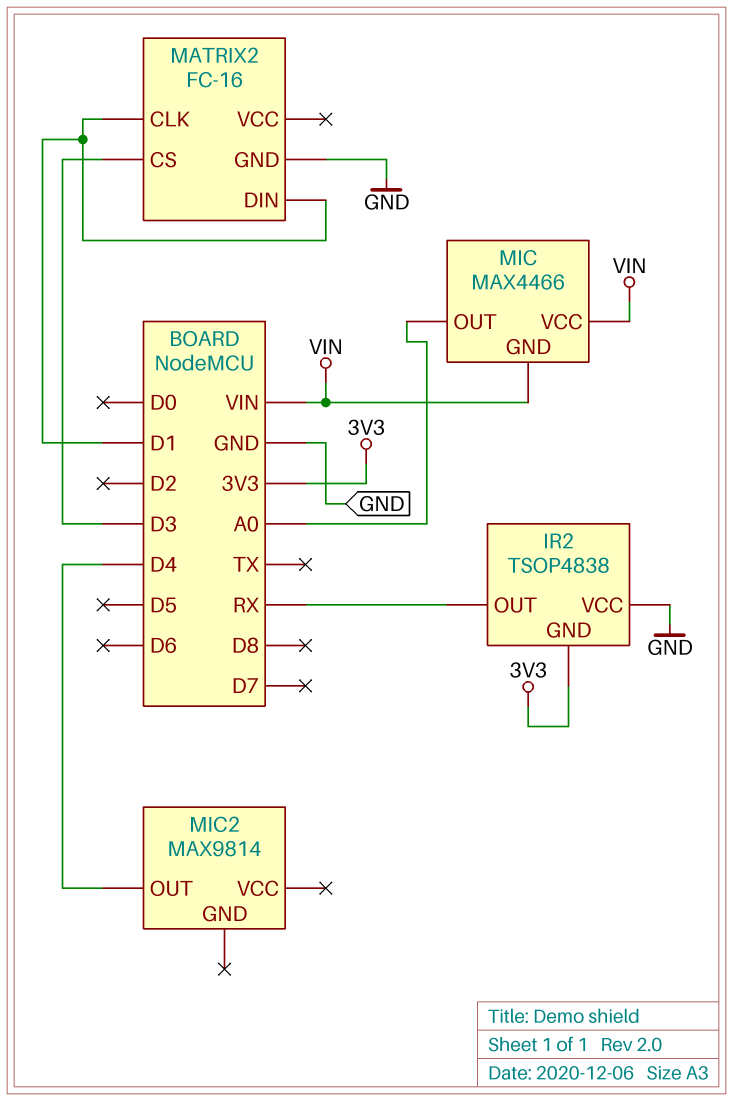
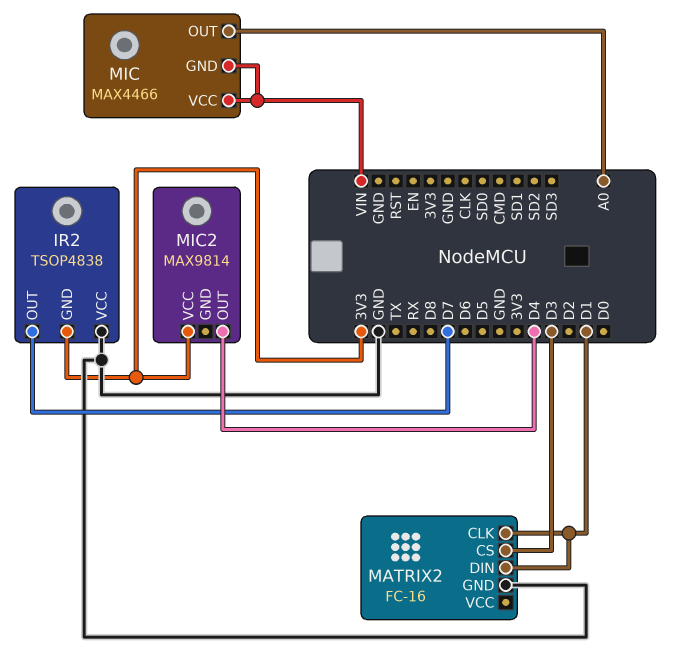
IR2 pin OUT: RX -> D7
MIC2 pin VCC: none -> 3V3

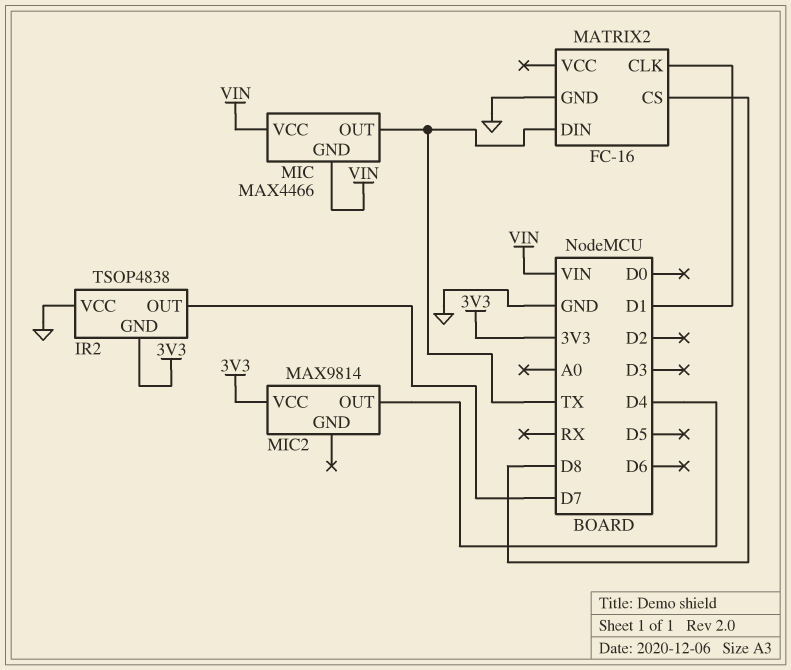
MATRIX2 pin CS: D3 -> D8
MATRIX2 pin DIN: D1 -> TX
MIC pin OUT: A0 -> TX

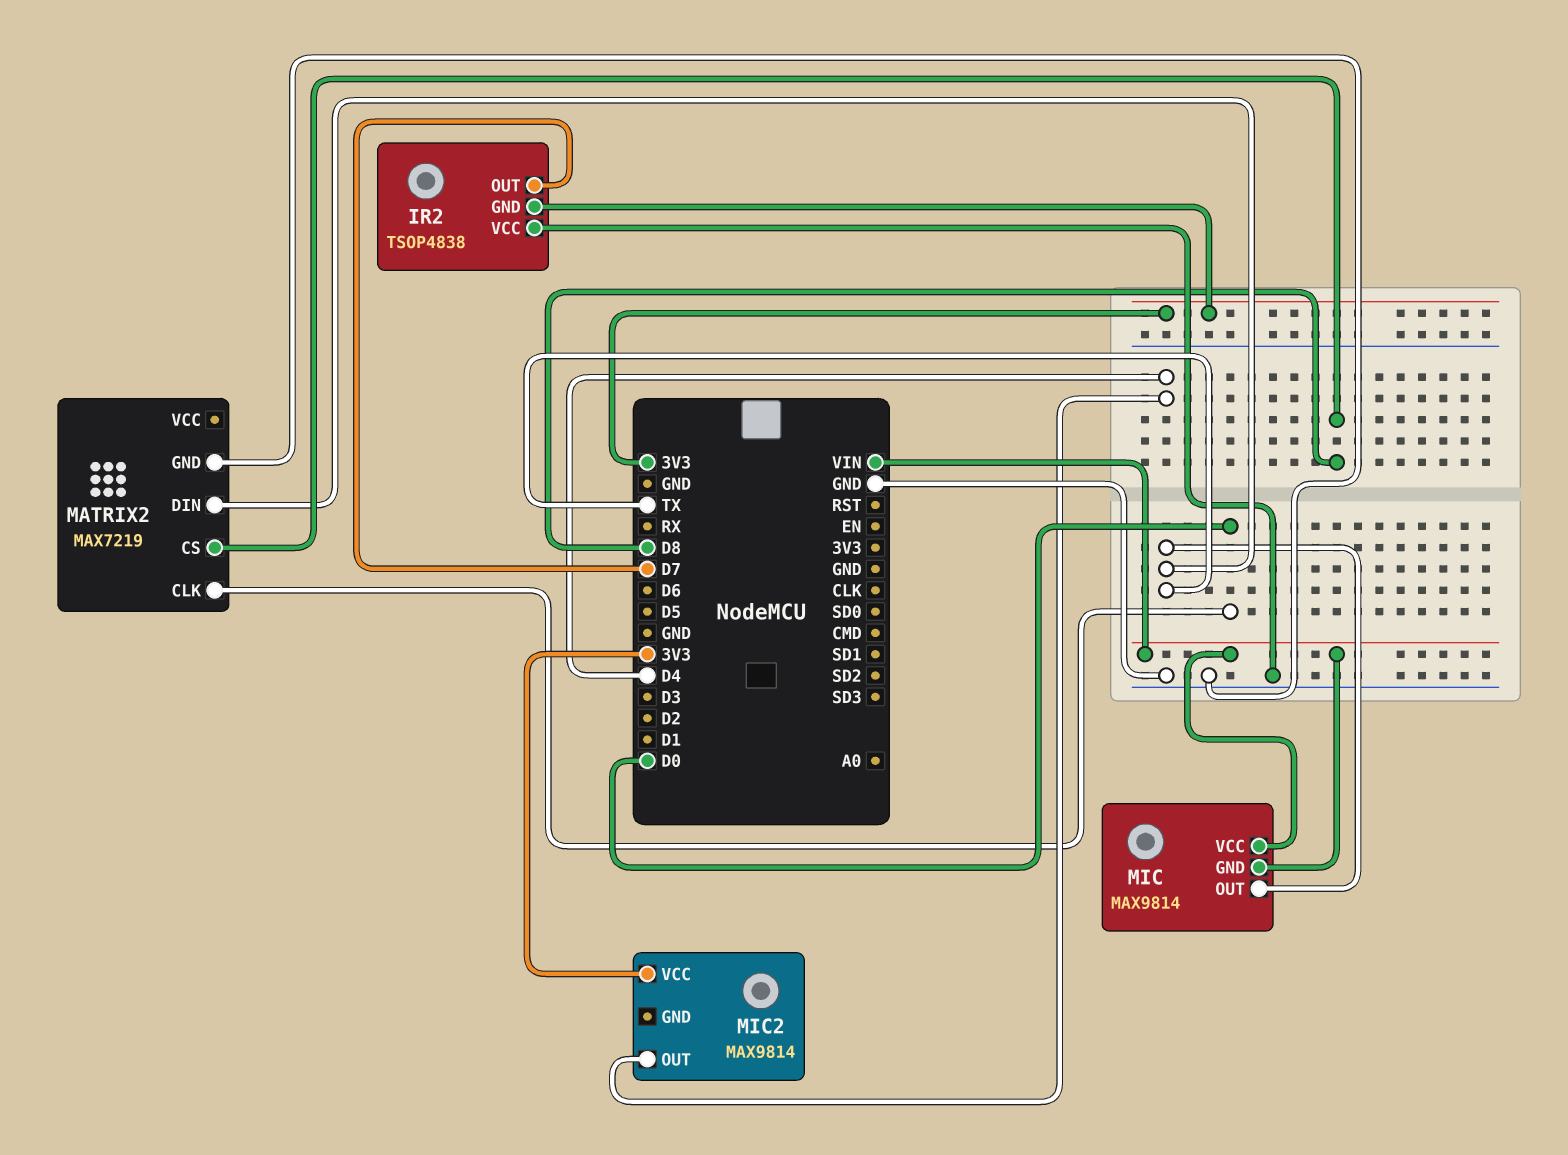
MATRIX2: FC-16 -> MAX7219
MATRIX2 pin CLK: D1 -> D0
MIC: MAX4466 -> MAX9814

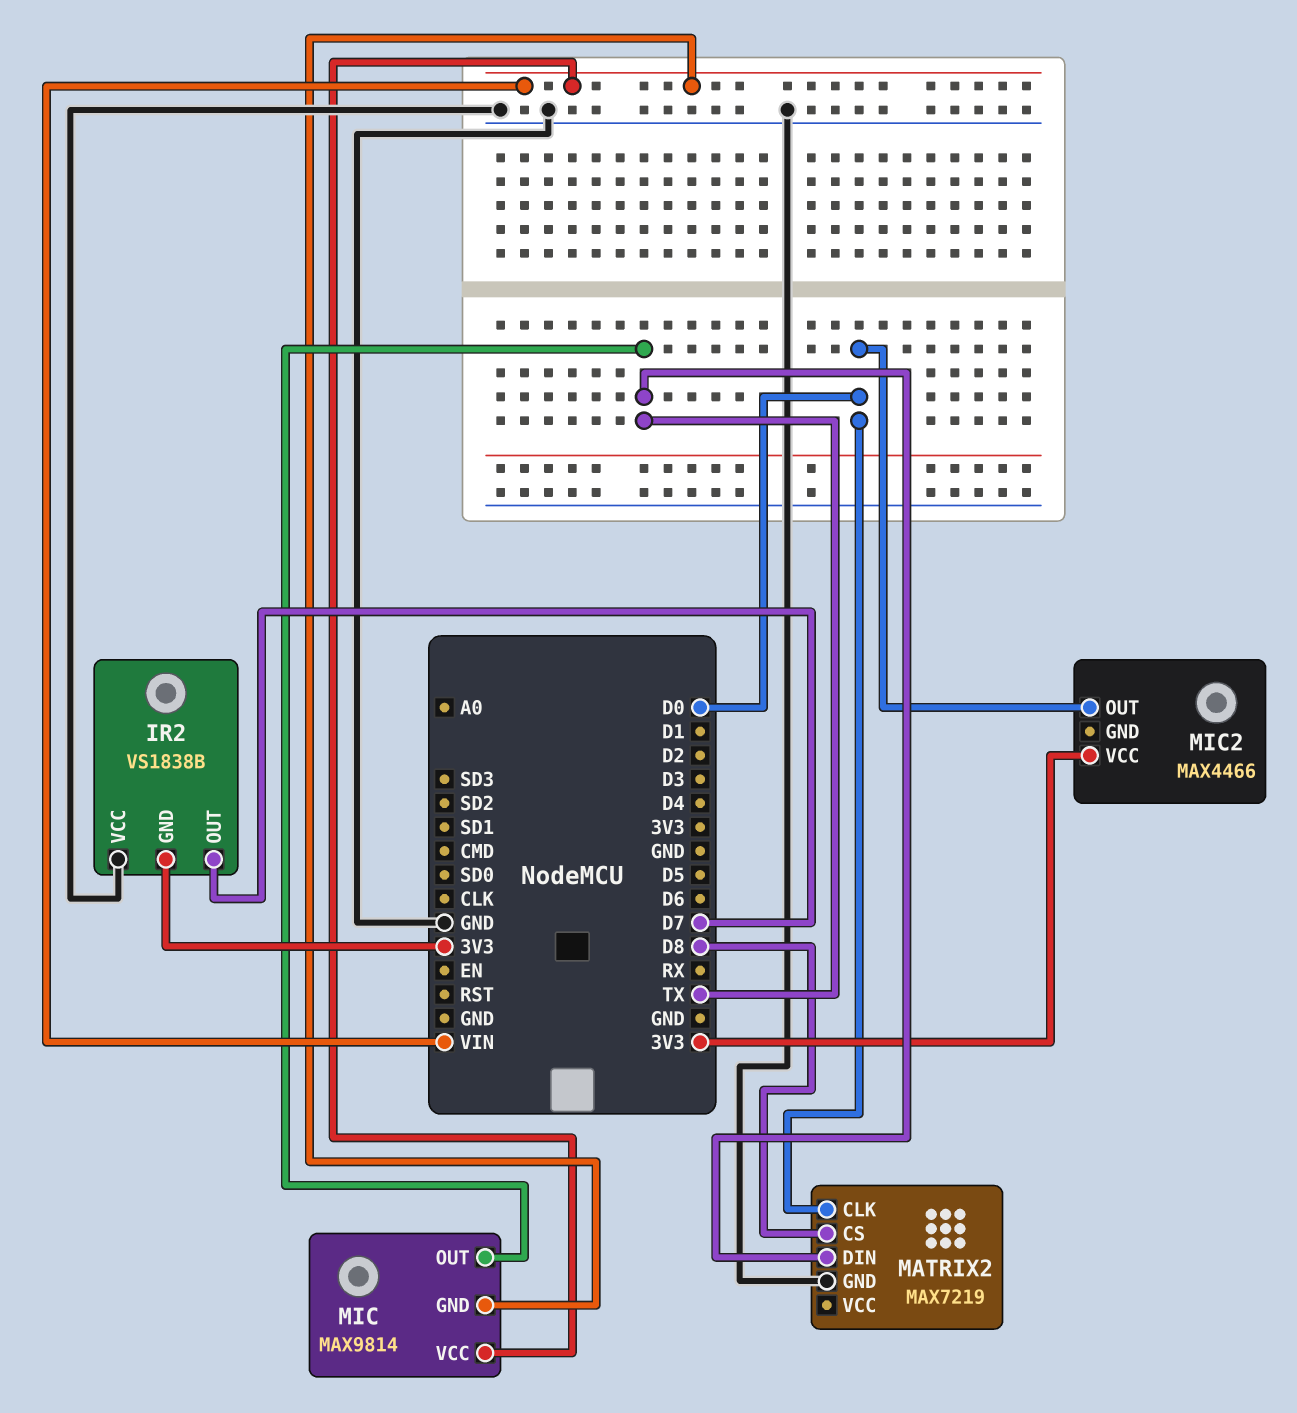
IR2: TSOP4838 -> VS1838B
MIC2: MAX9814 -> MAX4466
MIC2 pin OUT: D4 -> D0

